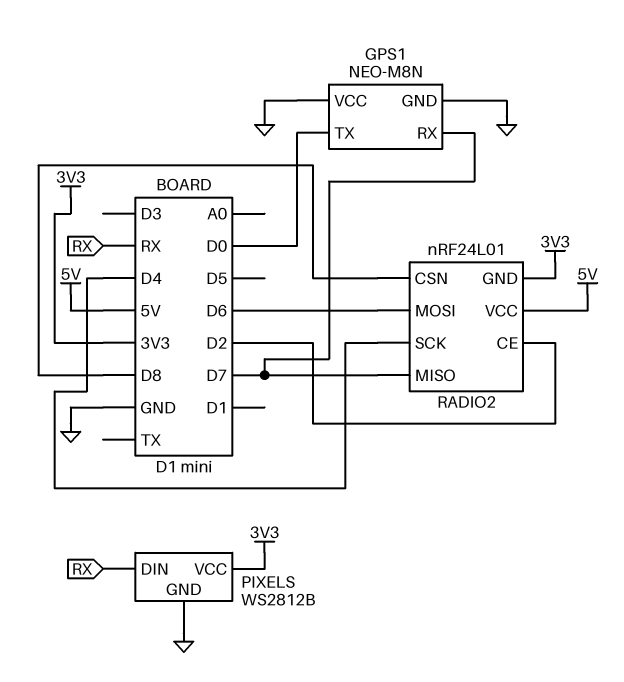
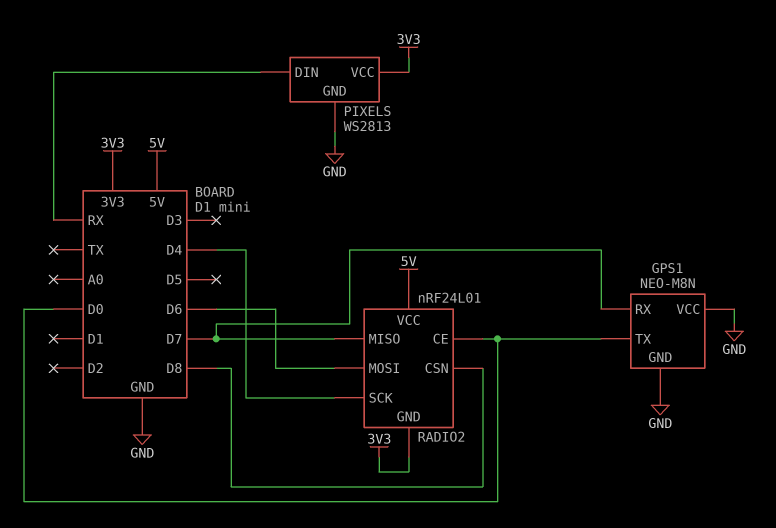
PIXELS: WS2812B -> WS2813
RADIO2 pin CE: D2 -> D0

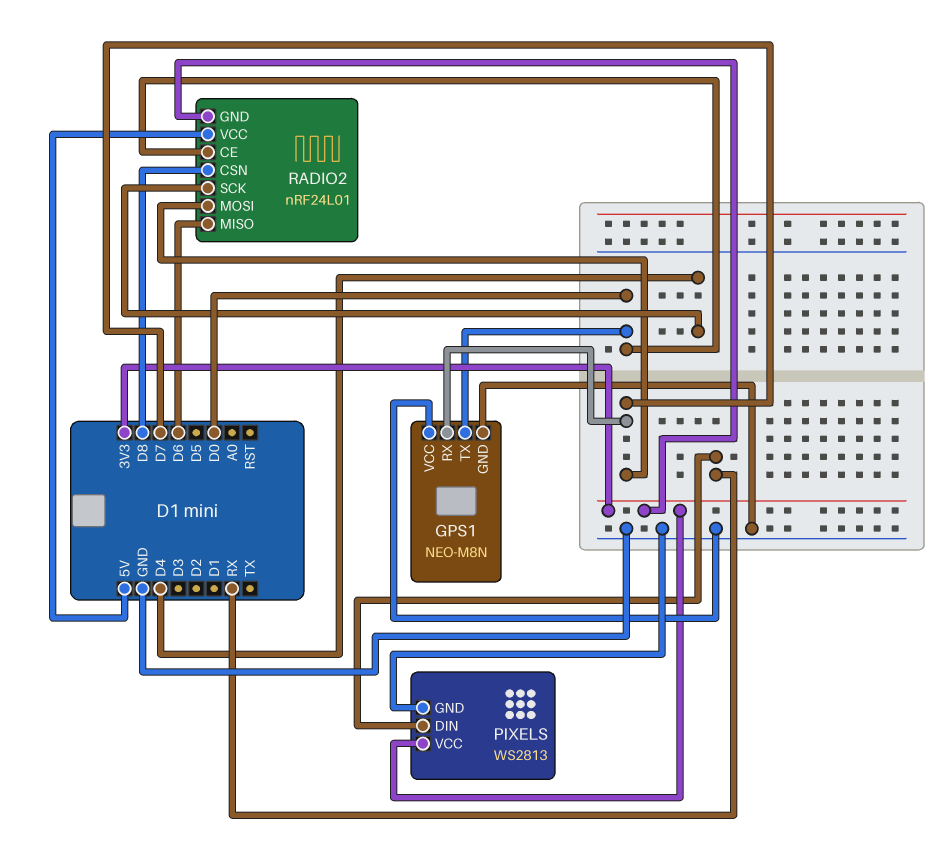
RADIO2 pin MISO: D7 -> D6
RADIO2 pin MOSI: D6 -> D7

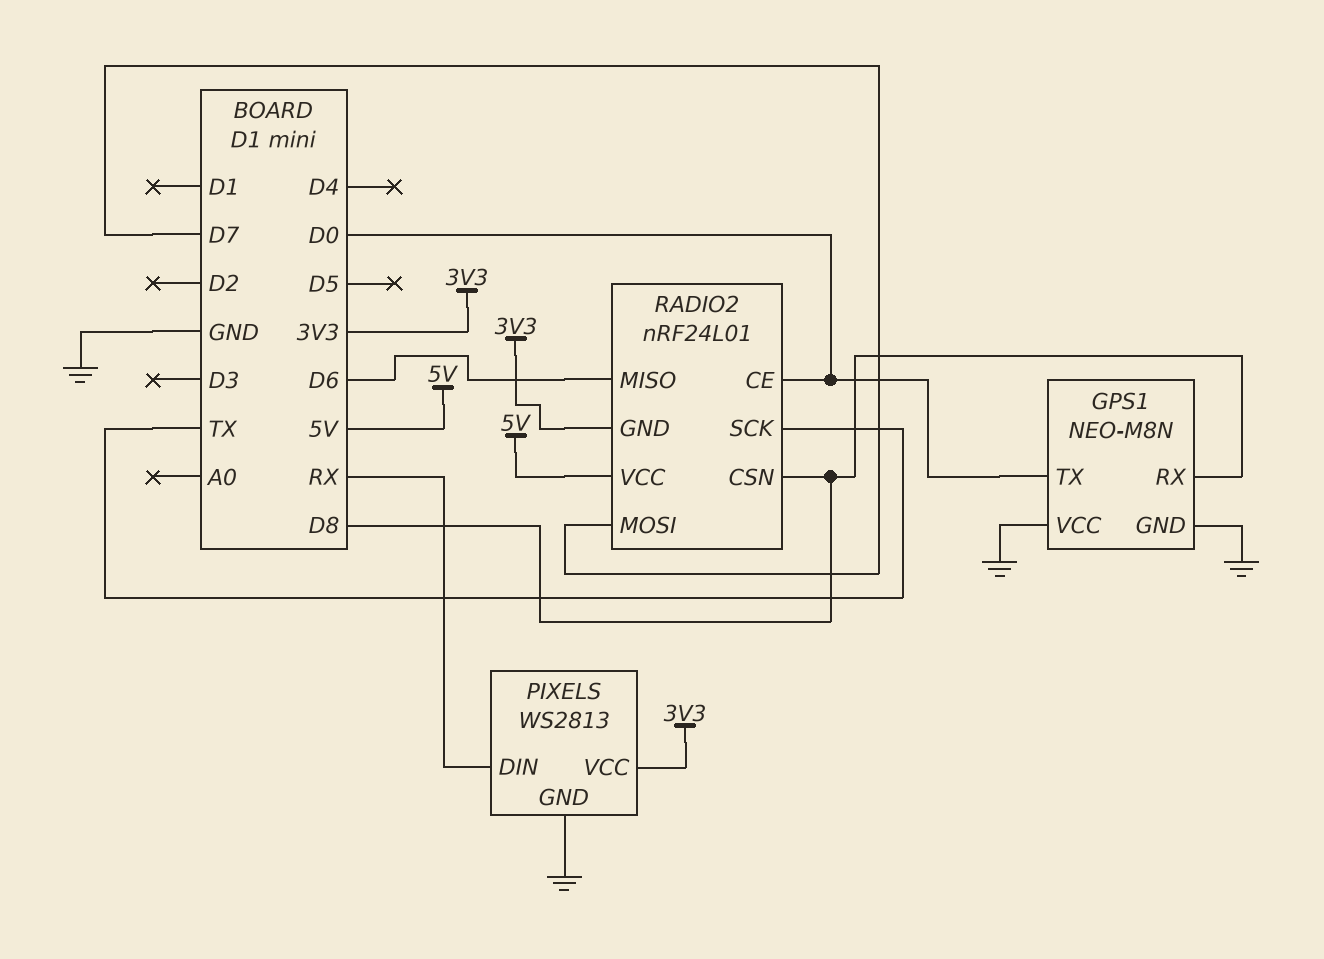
GPS1 pin RX: D7 -> D8
RADIO2 pin SCK: D4 -> TX

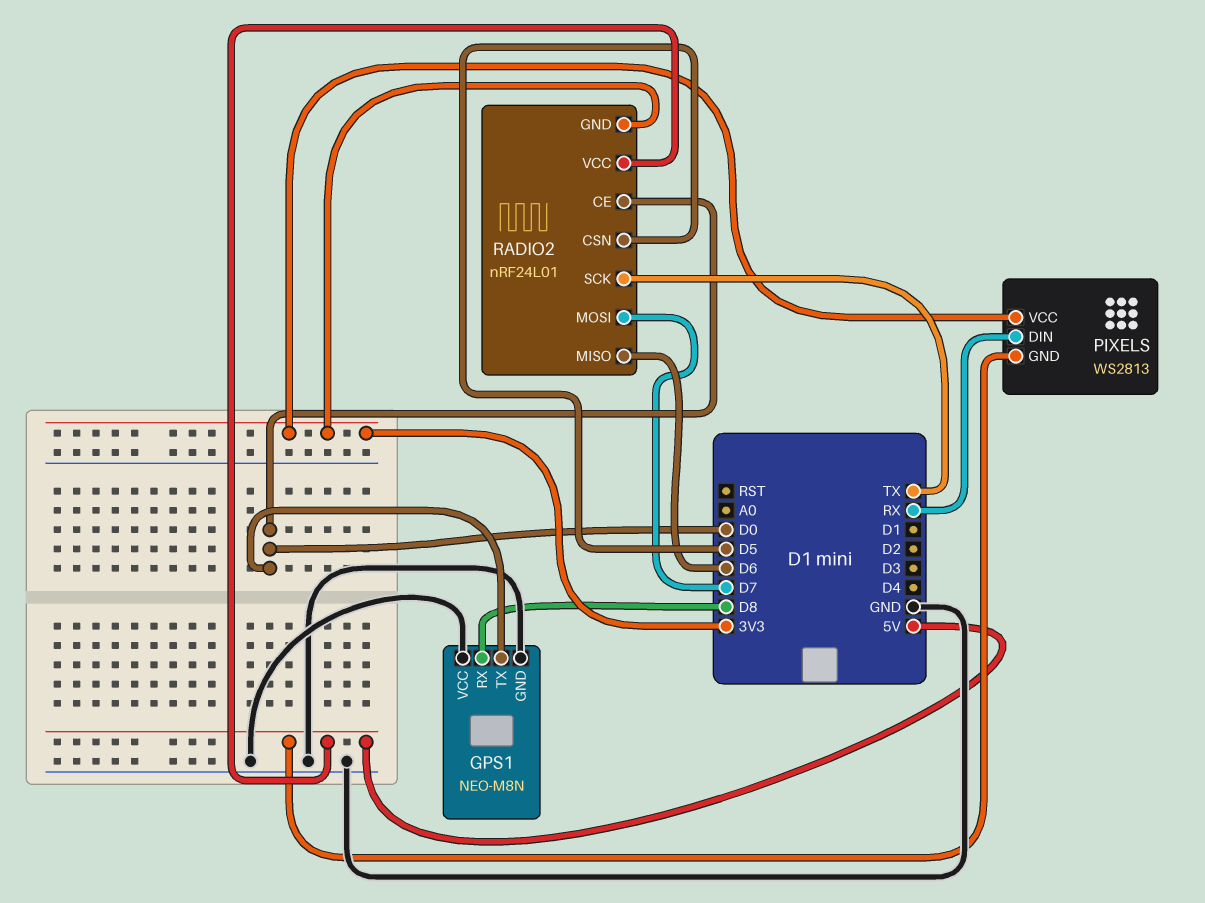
PIXELS pin GND: GND -> 5V
RADIO2 pin CSN: D8 -> D5

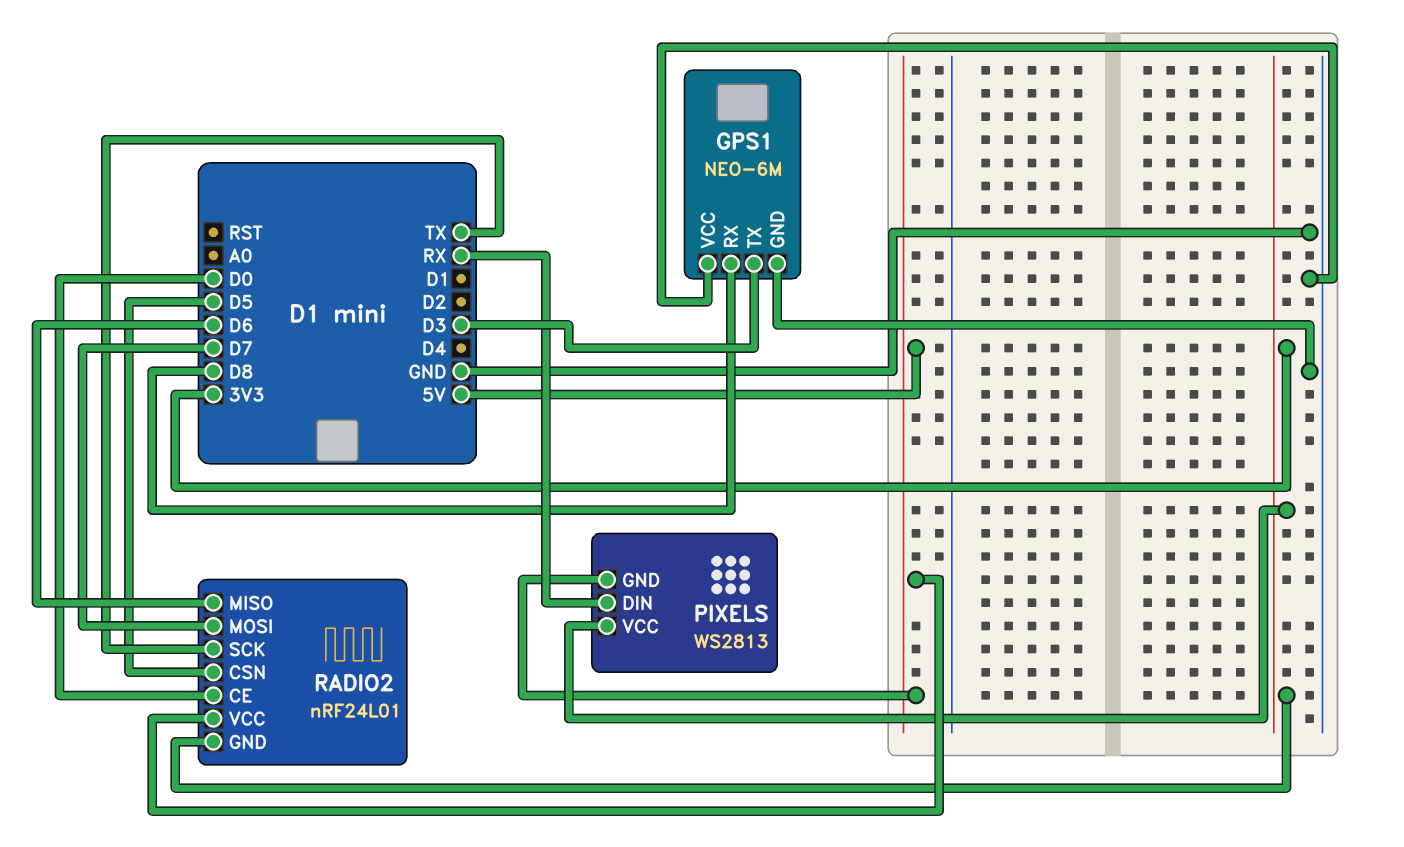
GPS1: NEO-M8N -> NEO-6M
GPS1 pin TX: D0 -> D3

